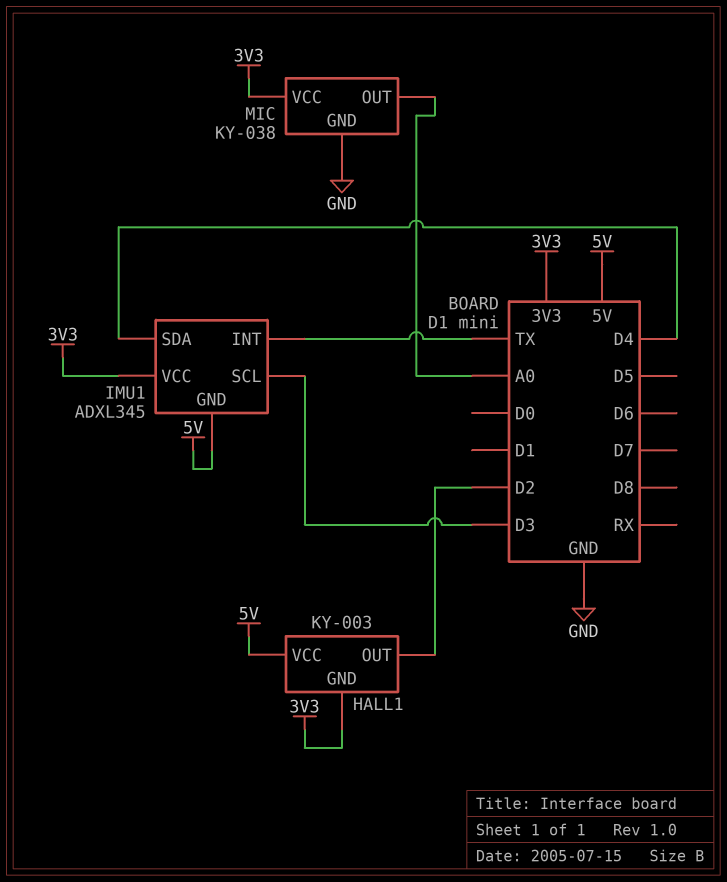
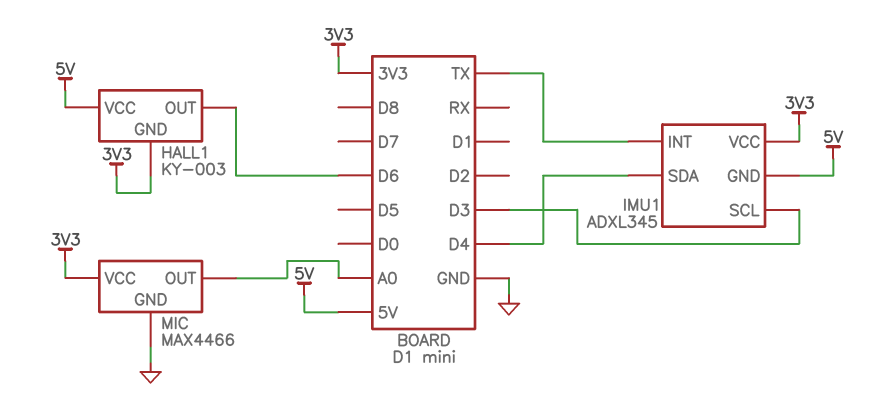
HALL1 pin OUT: D2 -> D6
MIC: KY-038 -> MAX4466

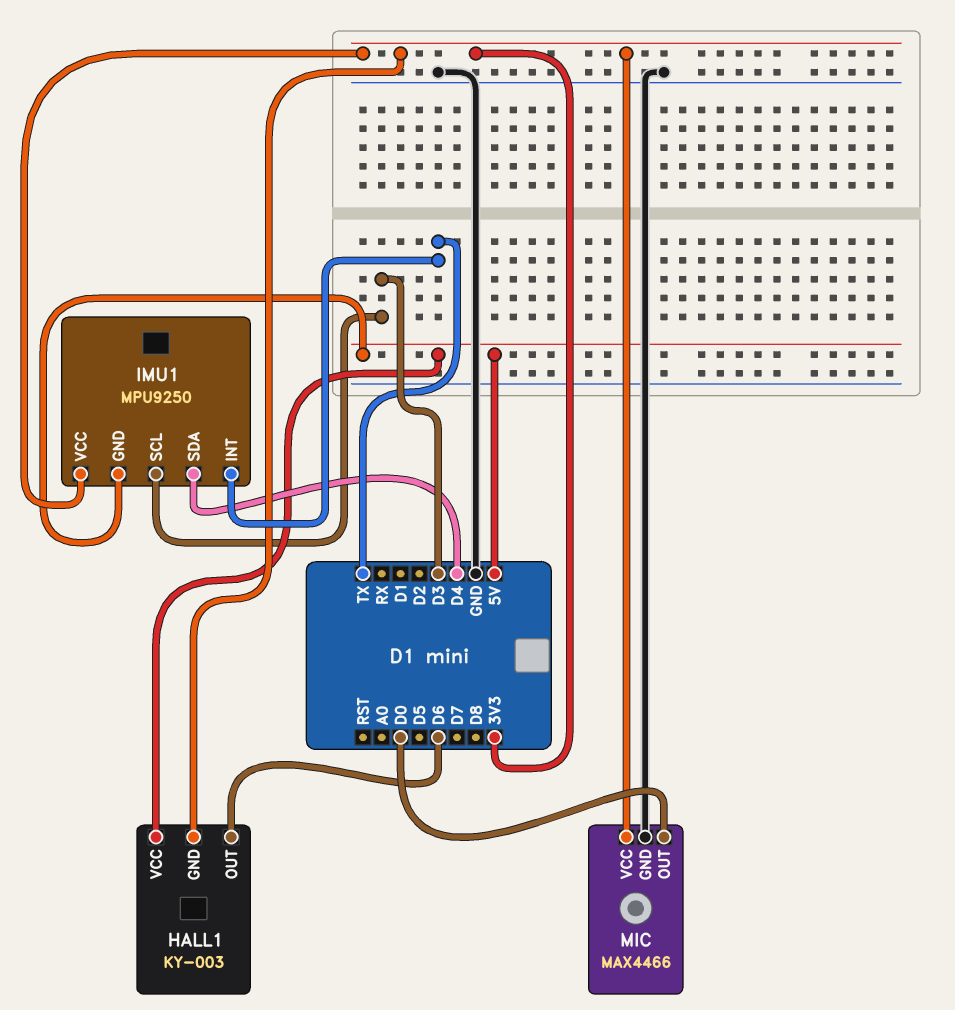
IMU1: ADXL345 -> MPU9250
MIC pin OUT: A0 -> D0

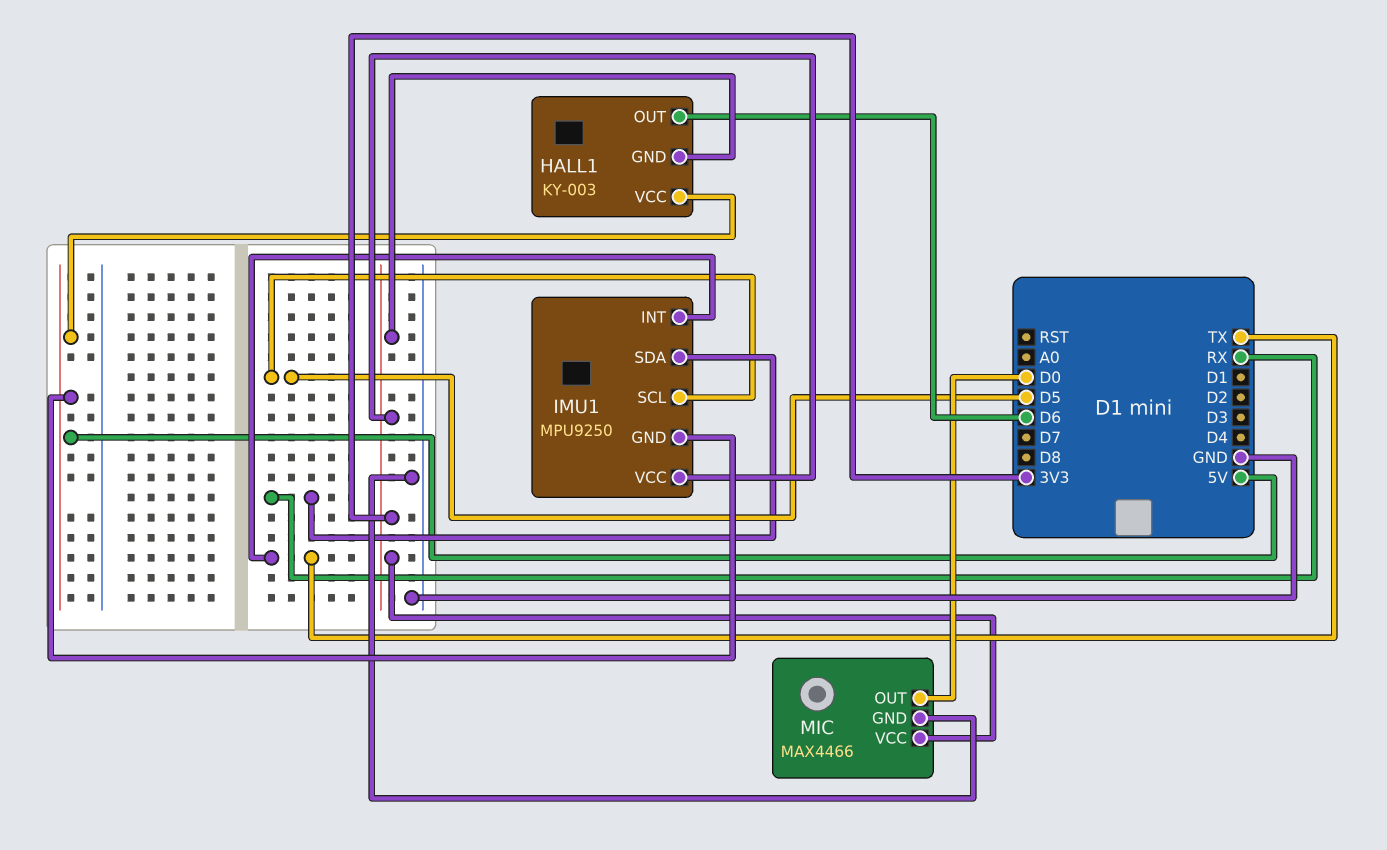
IMU1 pin SCL: D3 -> D5
IMU1 pin SDA: D4 -> RX

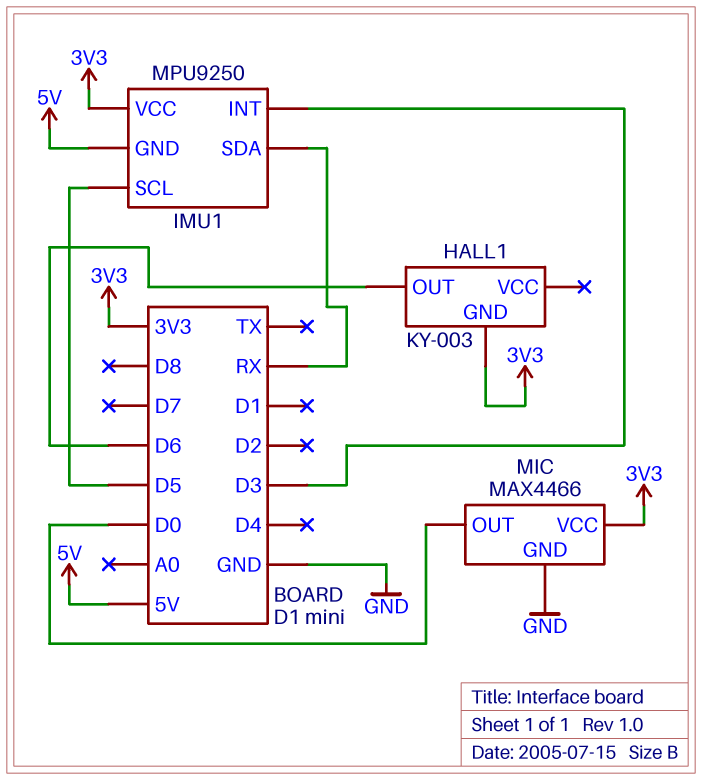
HALL1 pin VCC: 5V -> none
IMU1 pin INT: TX -> D3

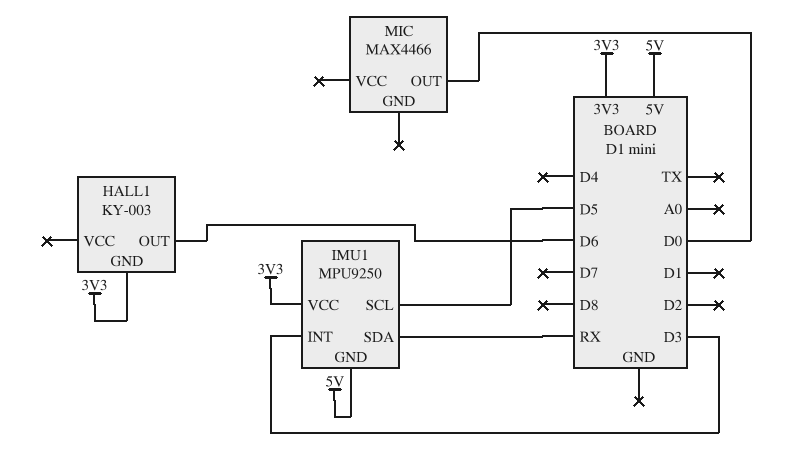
MIC pin GND: GND -> none
MIC pin VCC: 3V3 -> none

